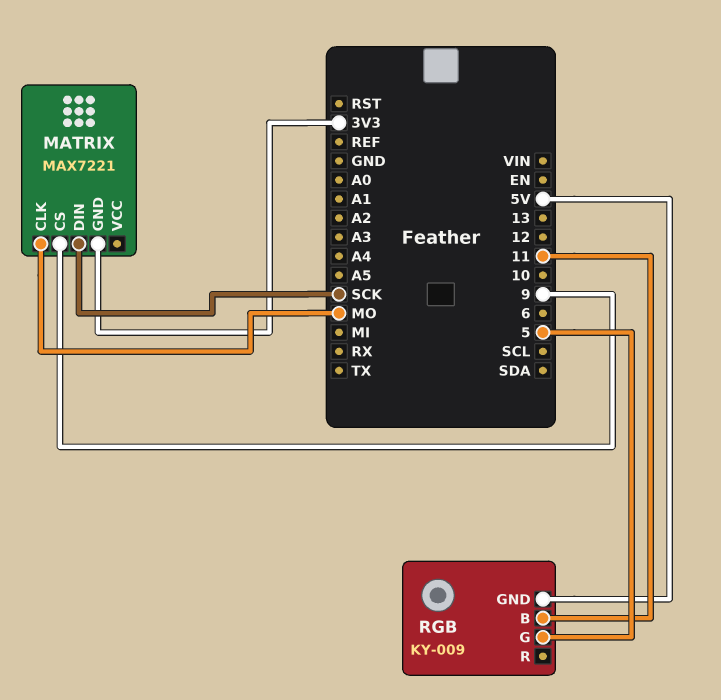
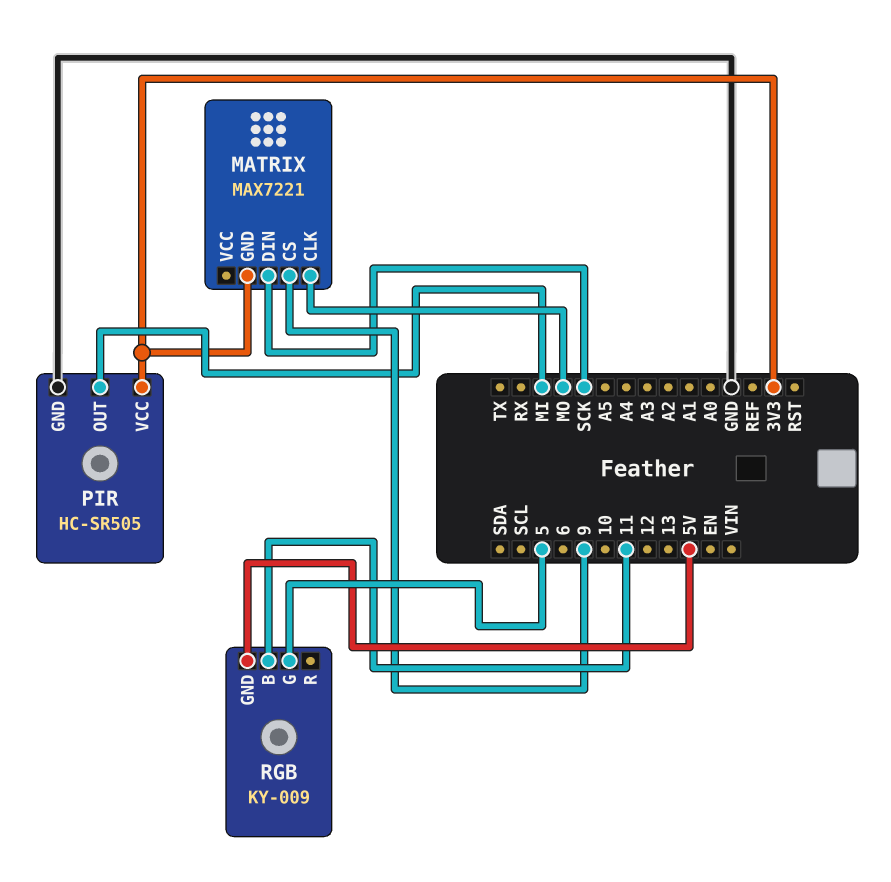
PIR: none -> HC-SR505
PIR pin GND: none -> GND
PIR pin OUT: none -> MI
PIR pin VCC: none -> 3V3

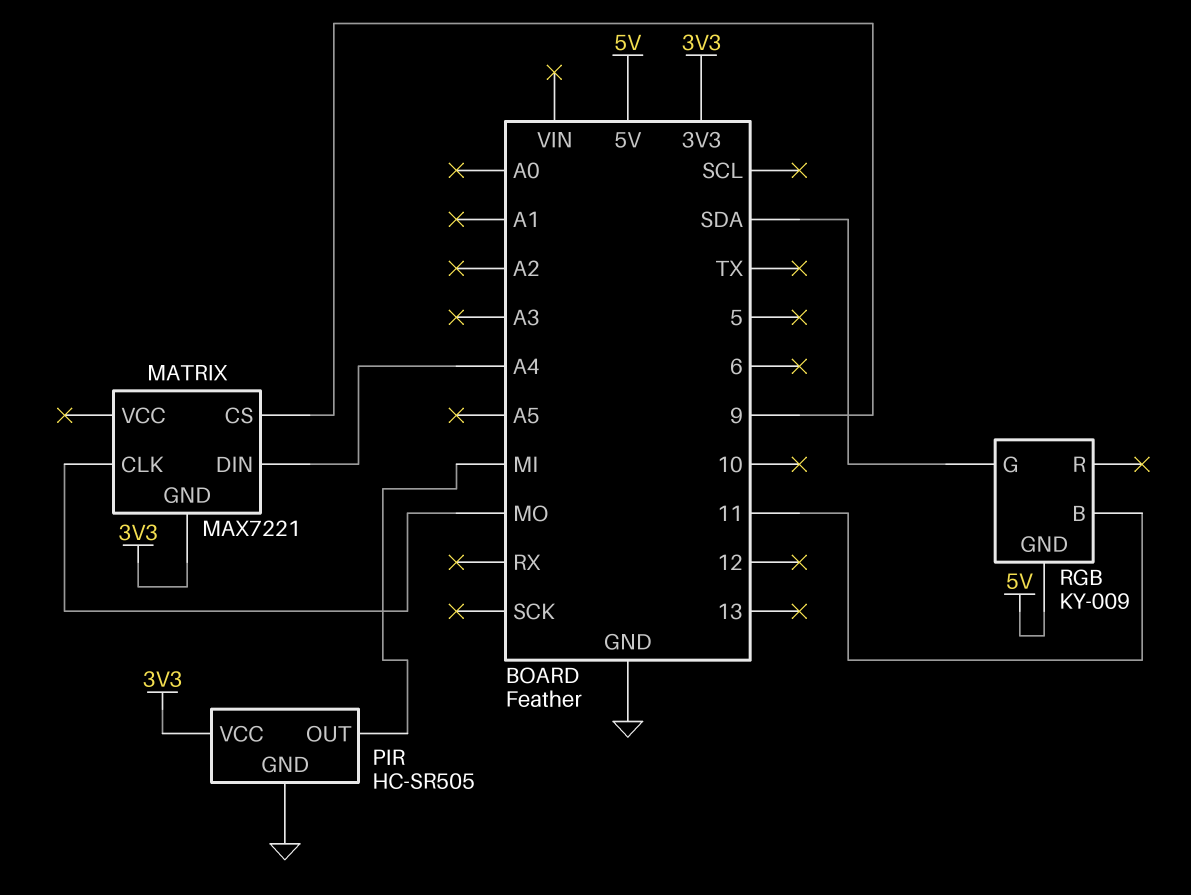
MATRIX pin DIN: SCK -> A4
RGB pin G: 5 -> SDA

